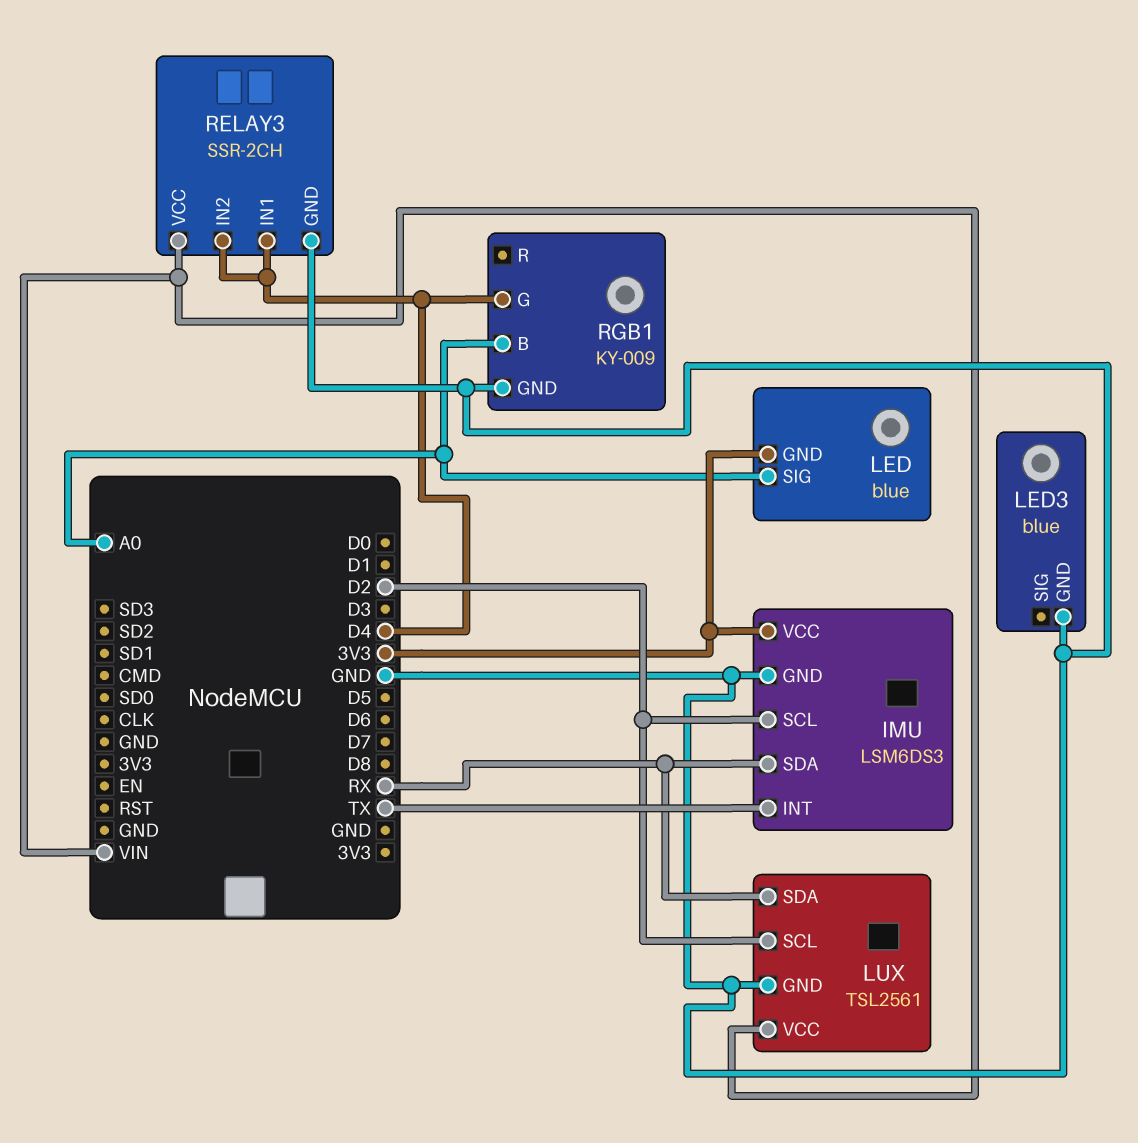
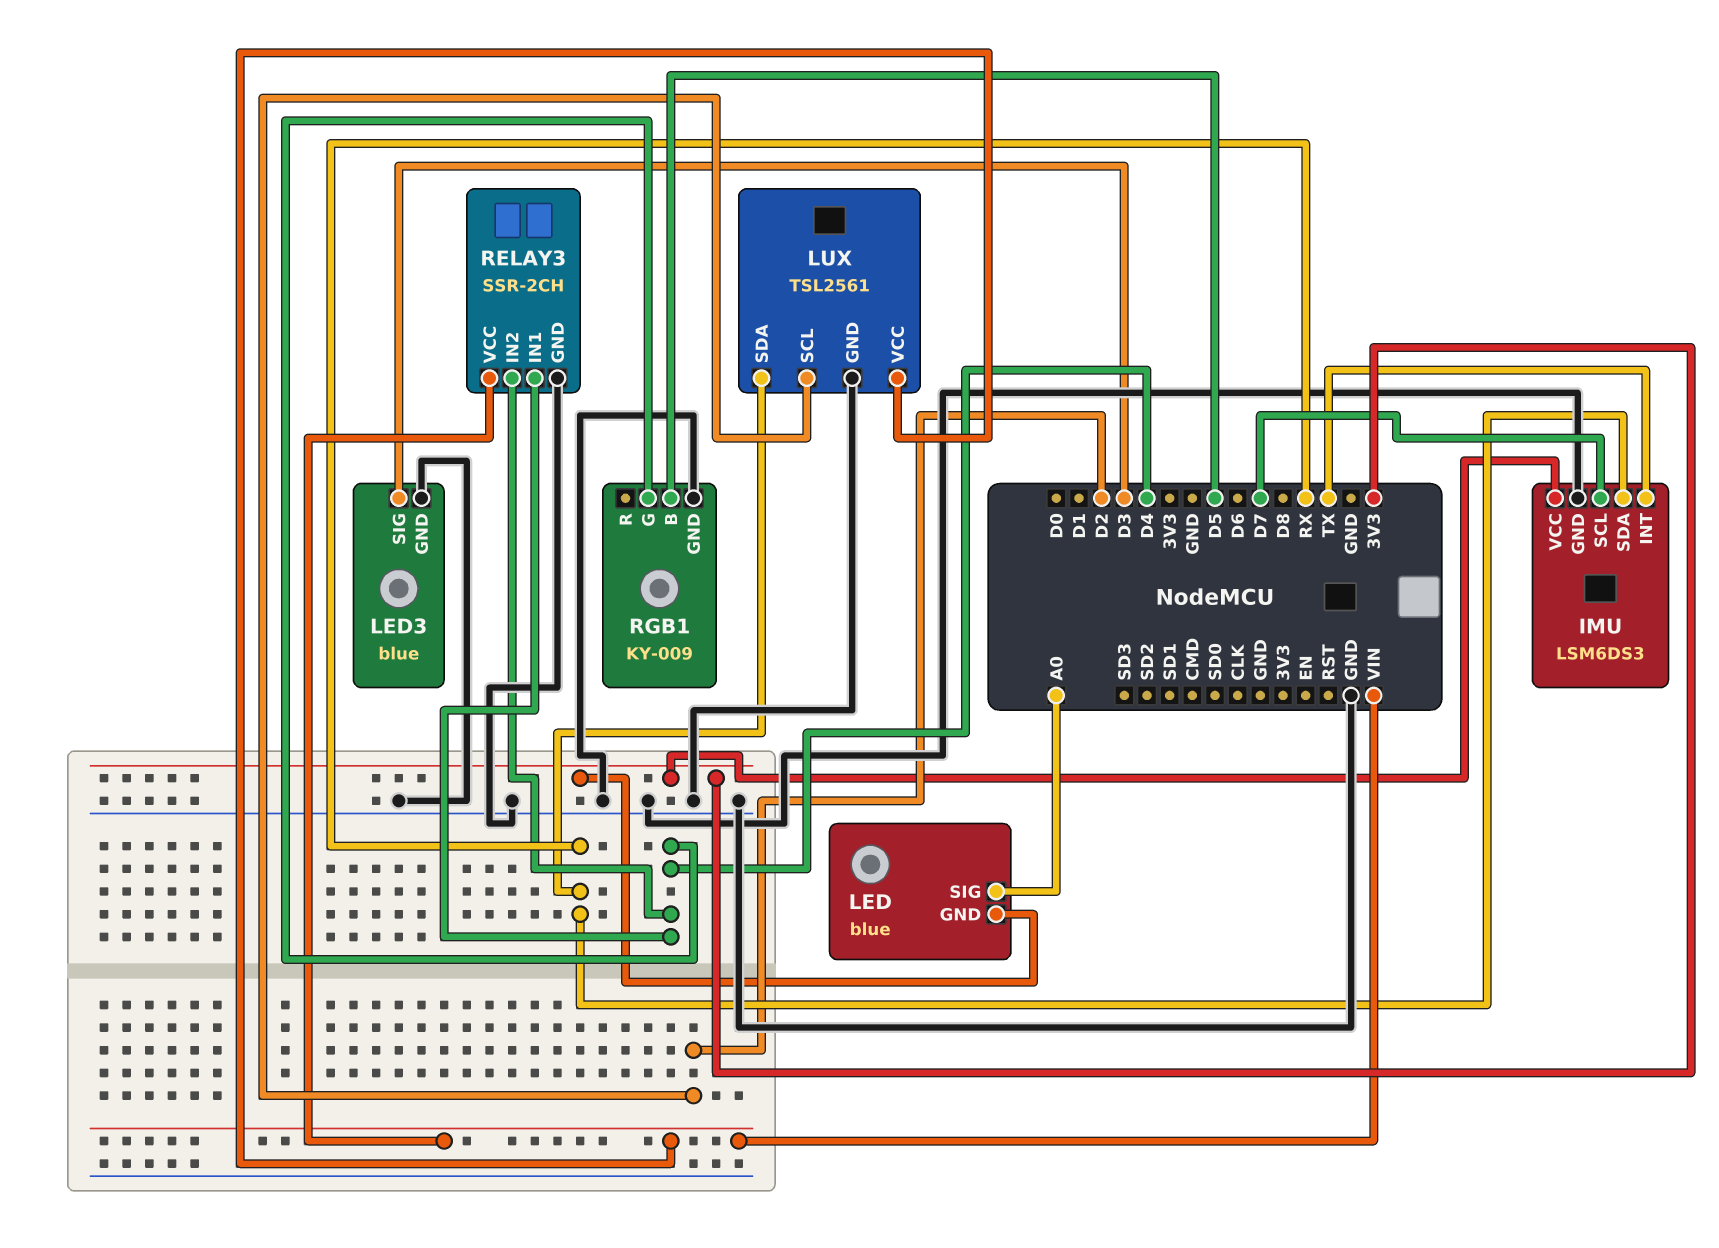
IMU pin SCL: D2 -> D7
LED3 pin SIG: none -> D3
RGB1 pin B: A0 -> D5

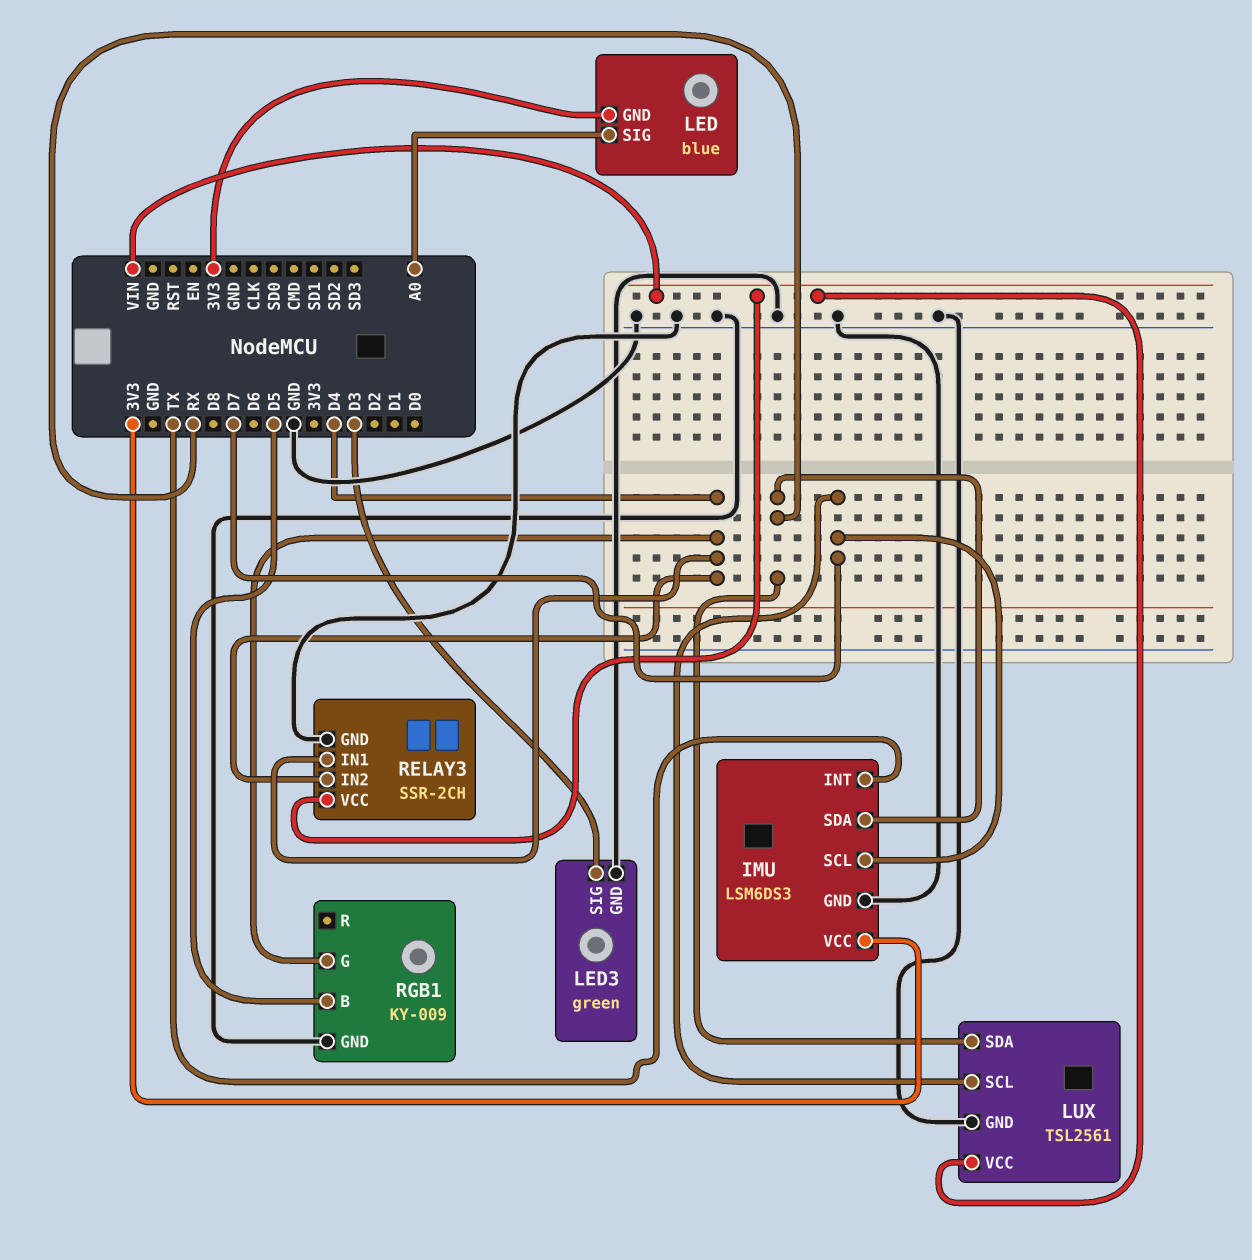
LED3: blue -> green
LUX pin SCL: D2 -> D7

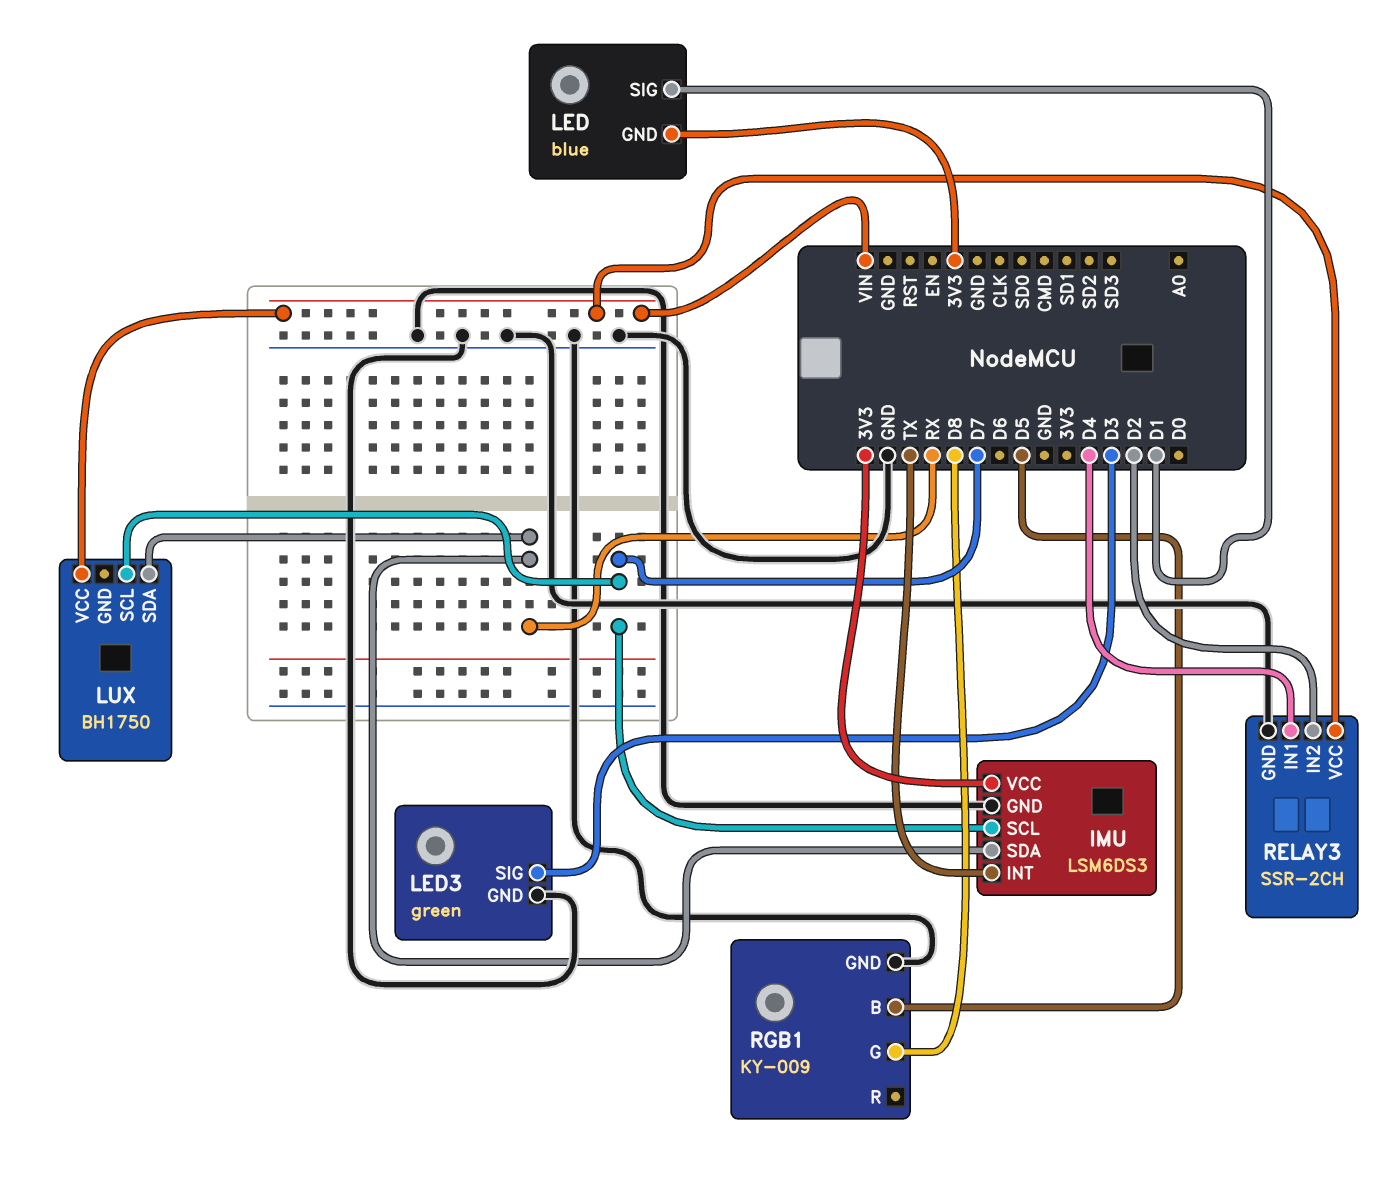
LED pin SIG: A0 -> D1
LUX: TSL2561 -> BH1750
LUX pin GND: GND -> none
RELAY3 pin IN2: D4 -> D2
RGB1 pin G: D4 -> D8

